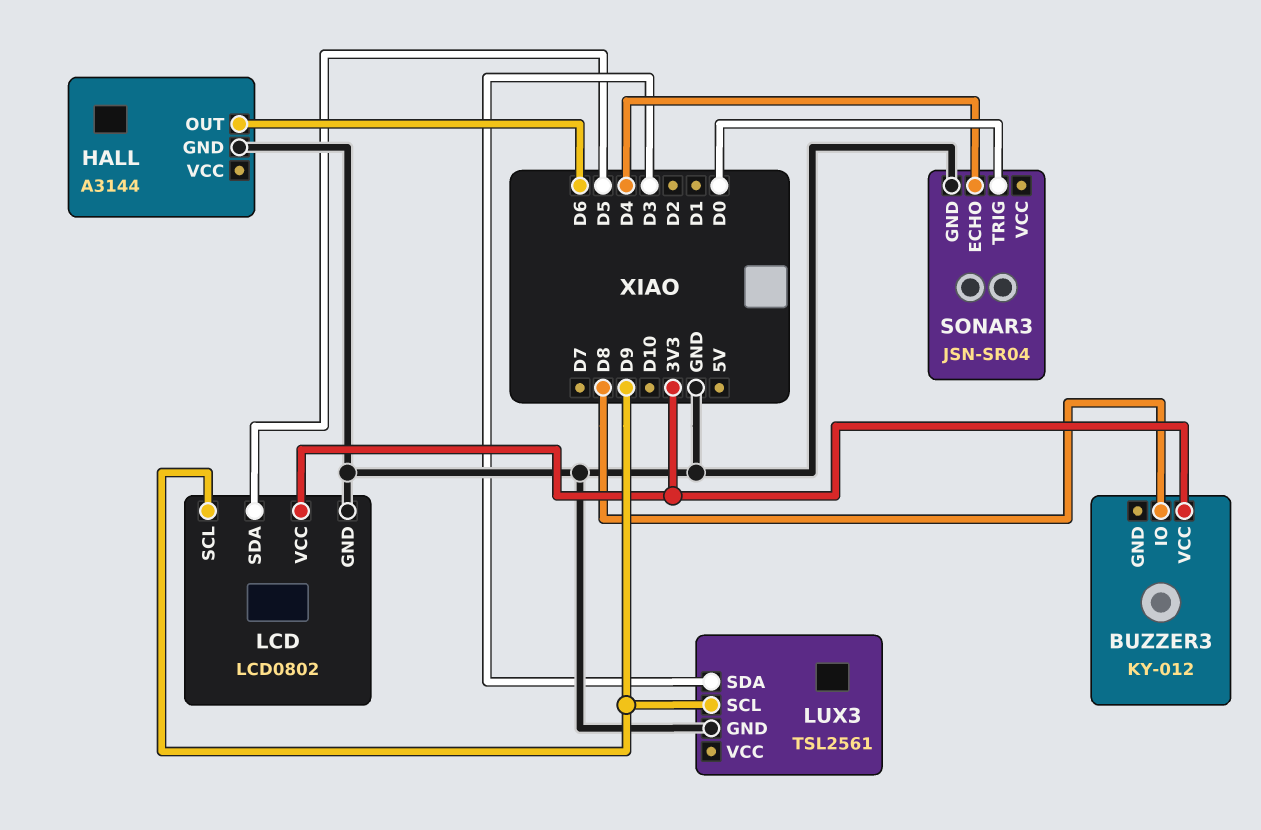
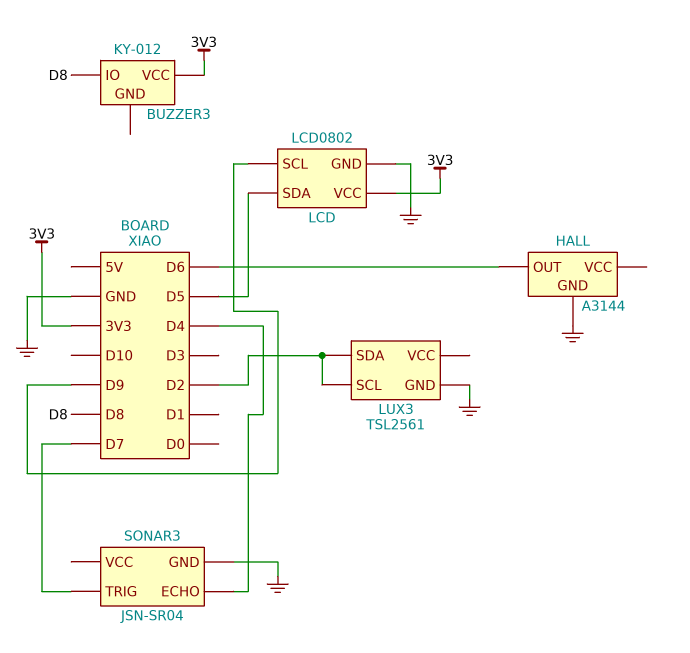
LUX3 pin SCL: D9 -> D2
LUX3 pin SDA: D3 -> D2
SONAR3 pin TRIG: D0 -> D7

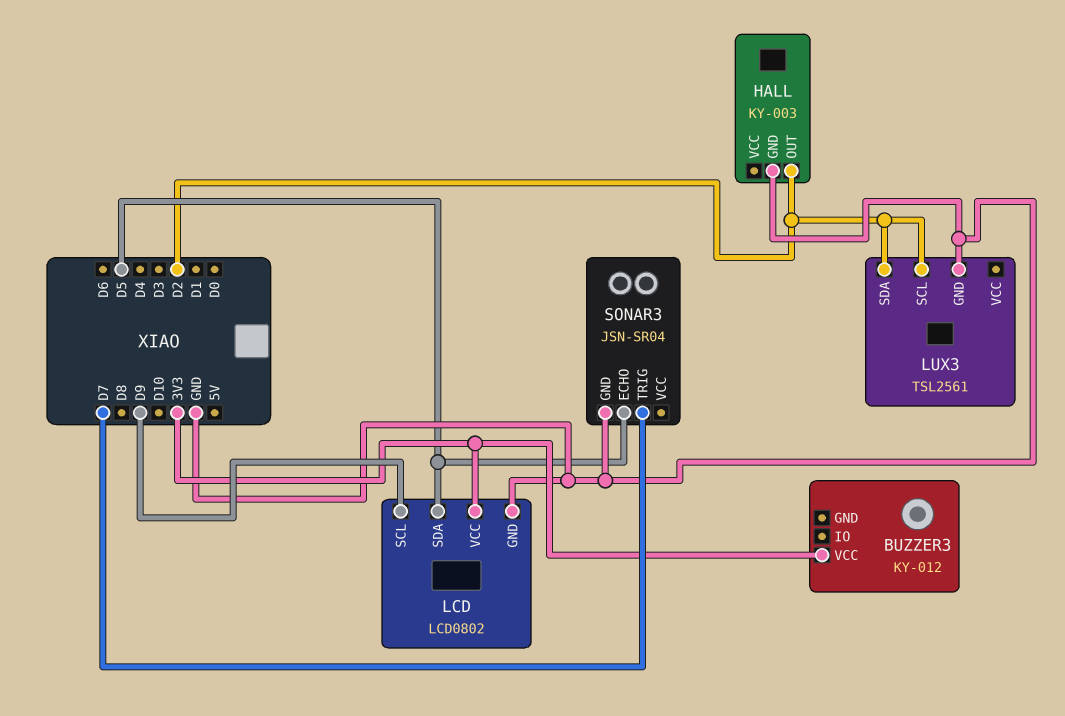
BUZZER3 pin IO: D8 -> none
HALL: A3144 -> KY-003
HALL pin OUT: D6 -> D2
SONAR3 pin ECHO: D4 -> D5

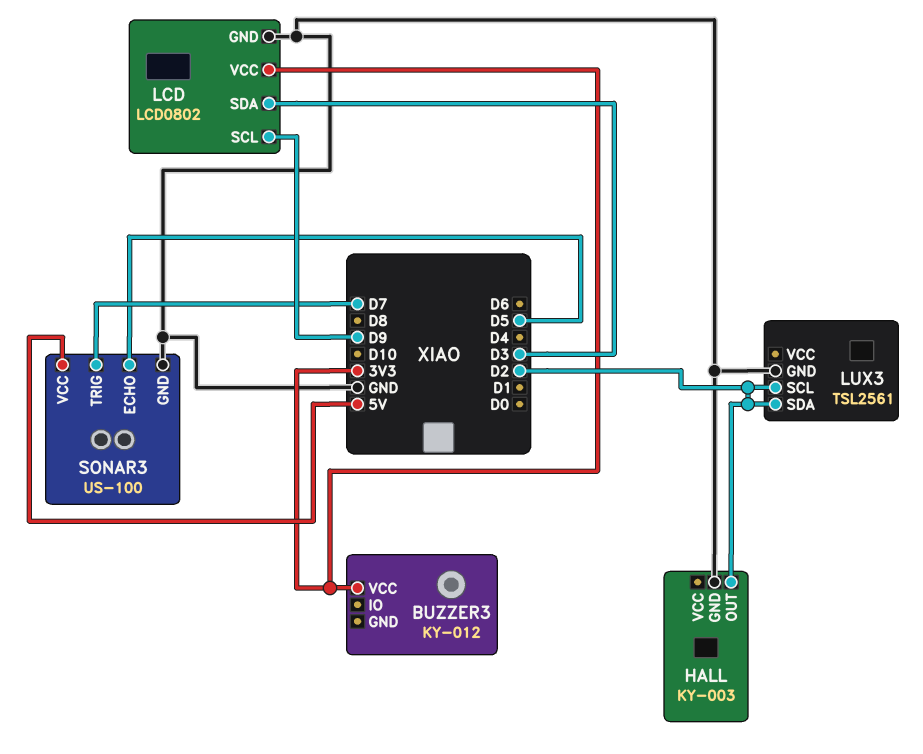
LCD pin SDA: D5 -> D3
SONAR3: JSN-SR04 -> US-100
SONAR3 pin VCC: none -> 5V

